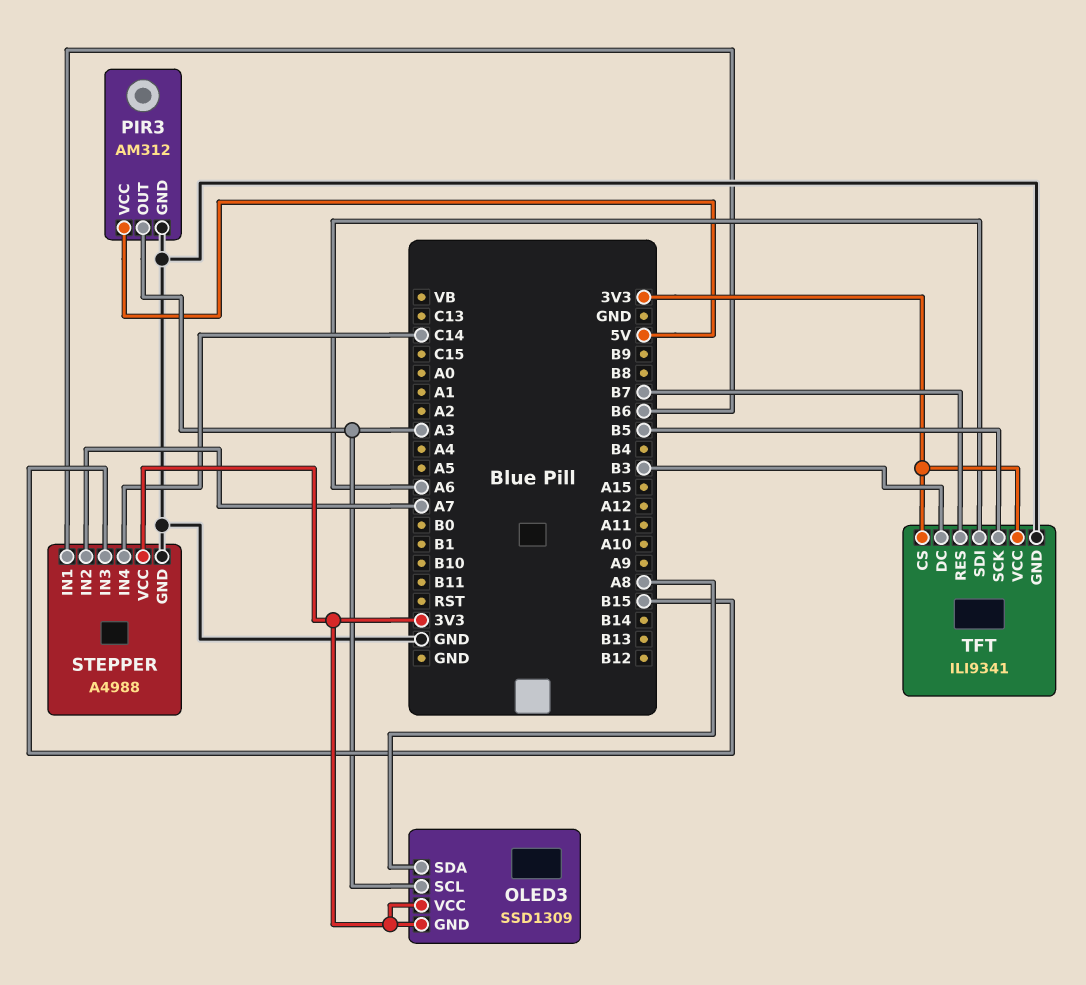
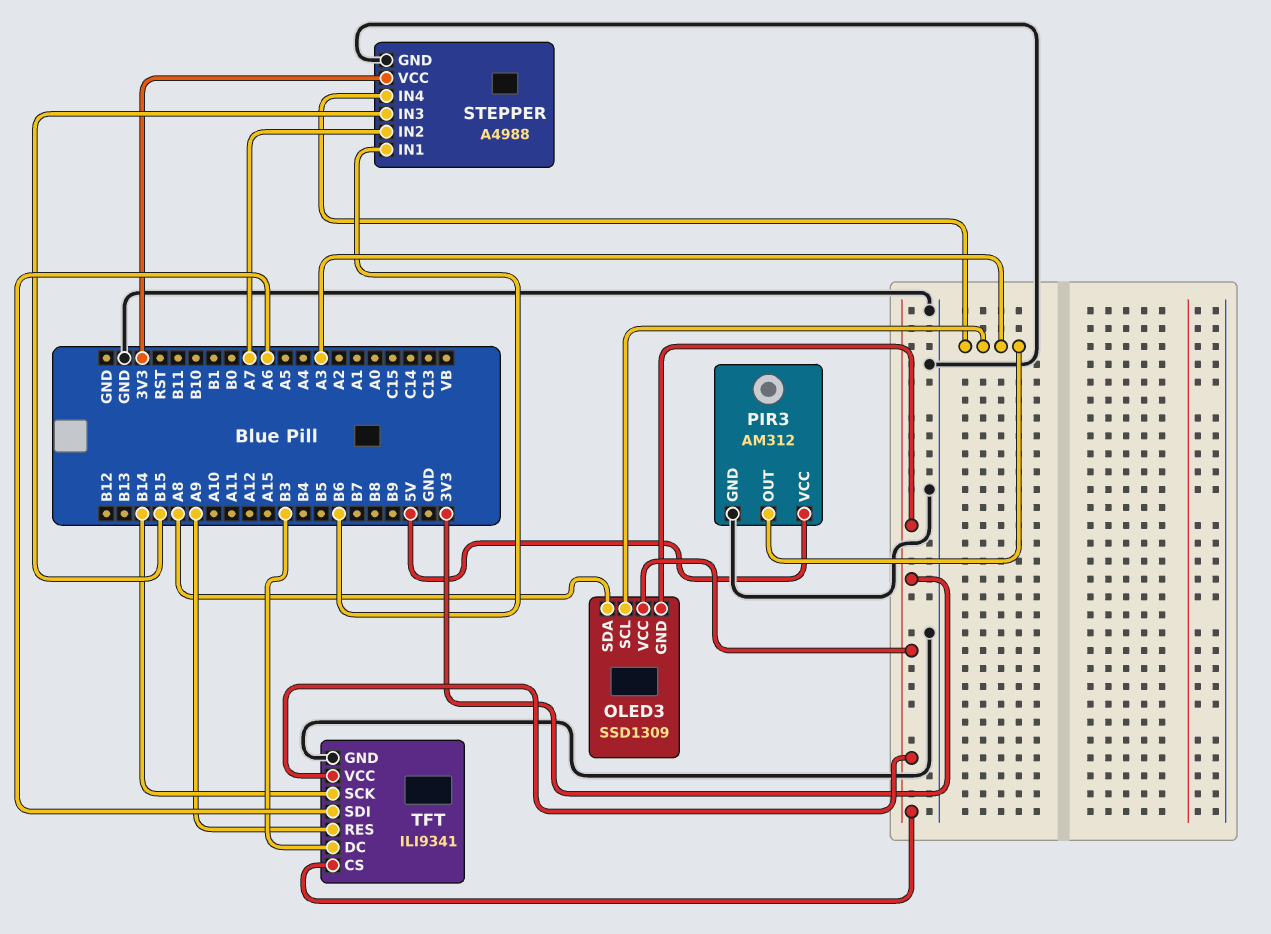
STEPPER pin IN4: C14 -> A3
TFT pin RES: B7 -> A9
TFT pin SCK: B5 -> B14

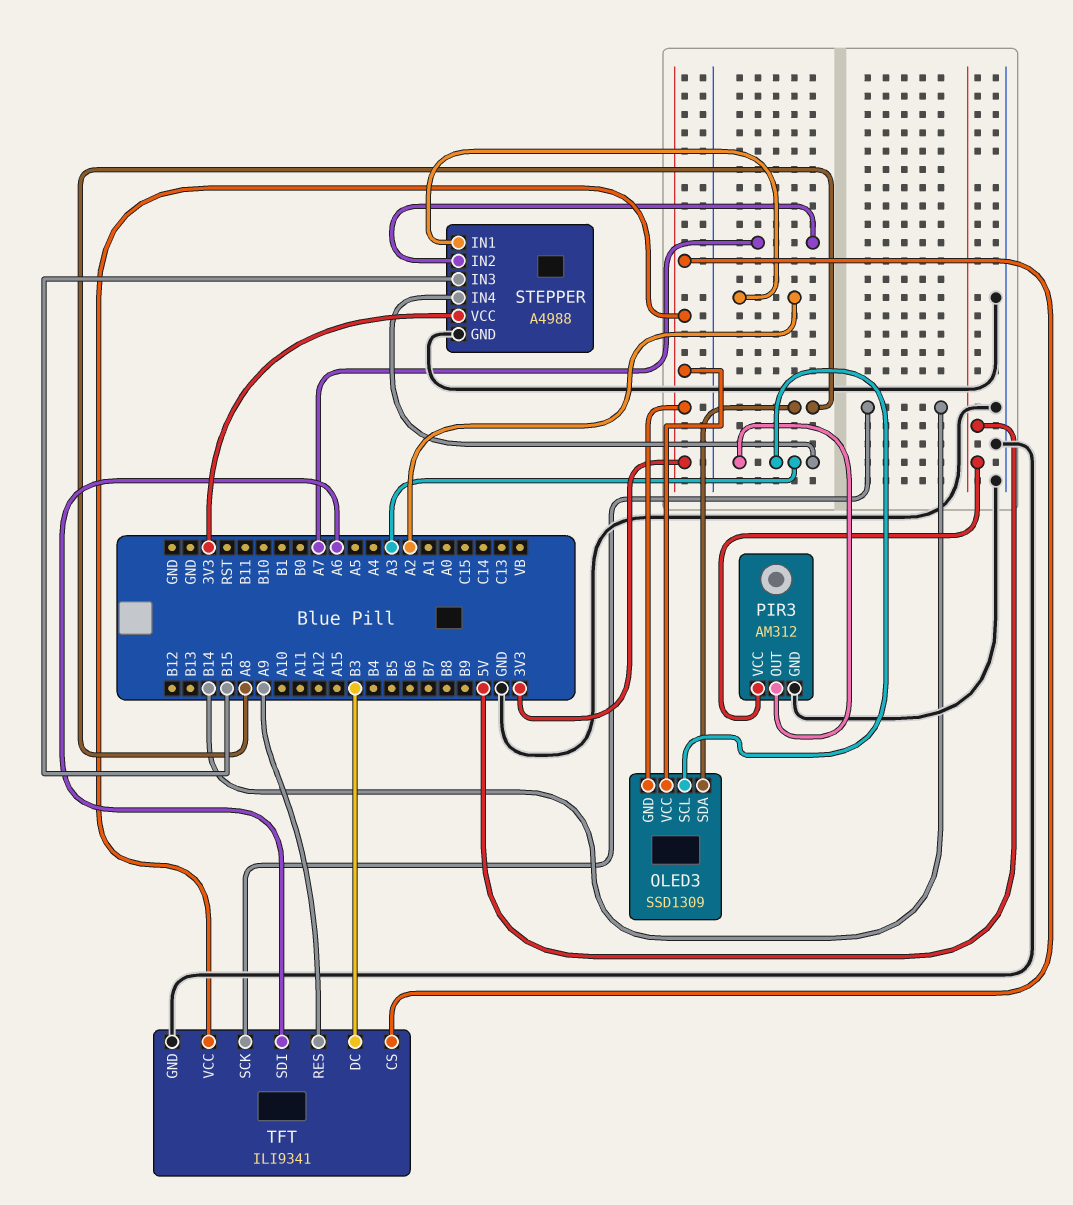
STEPPER pin IN1: B6 -> A2

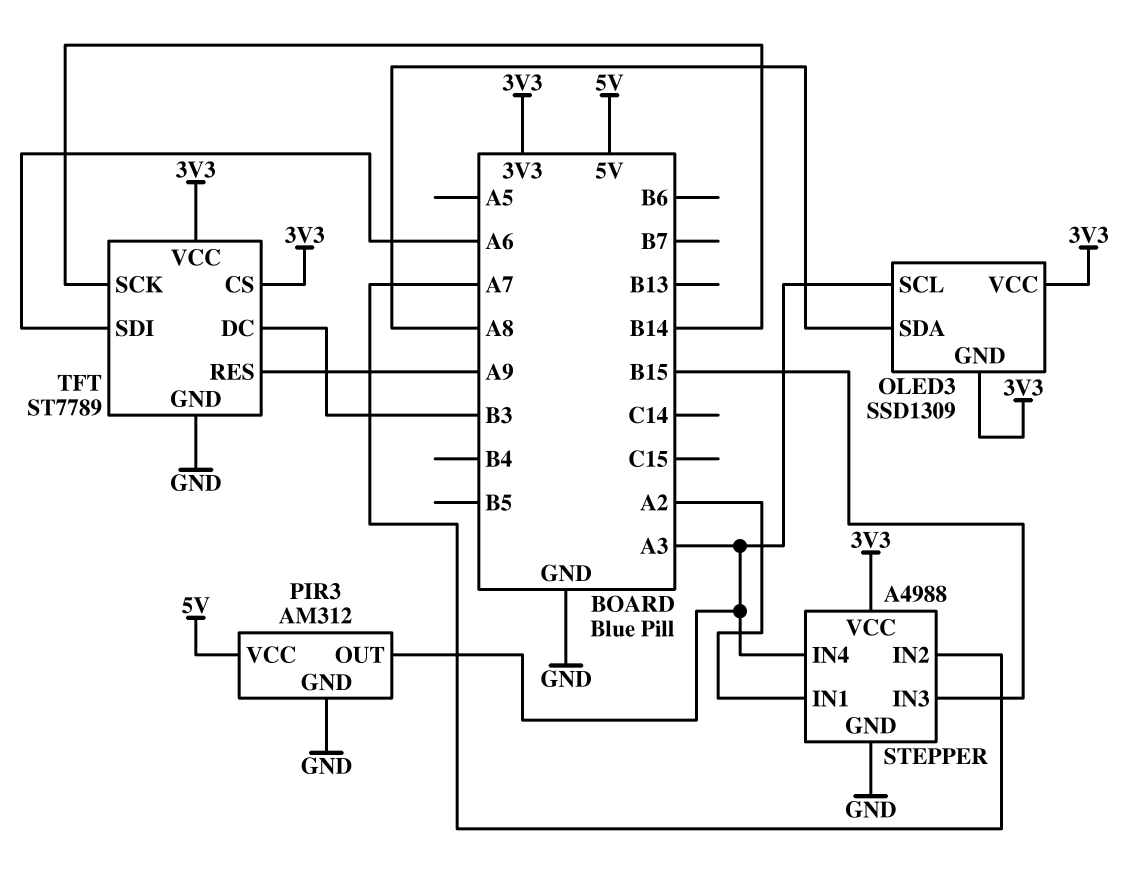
TFT: ILI9341 -> ST7789

